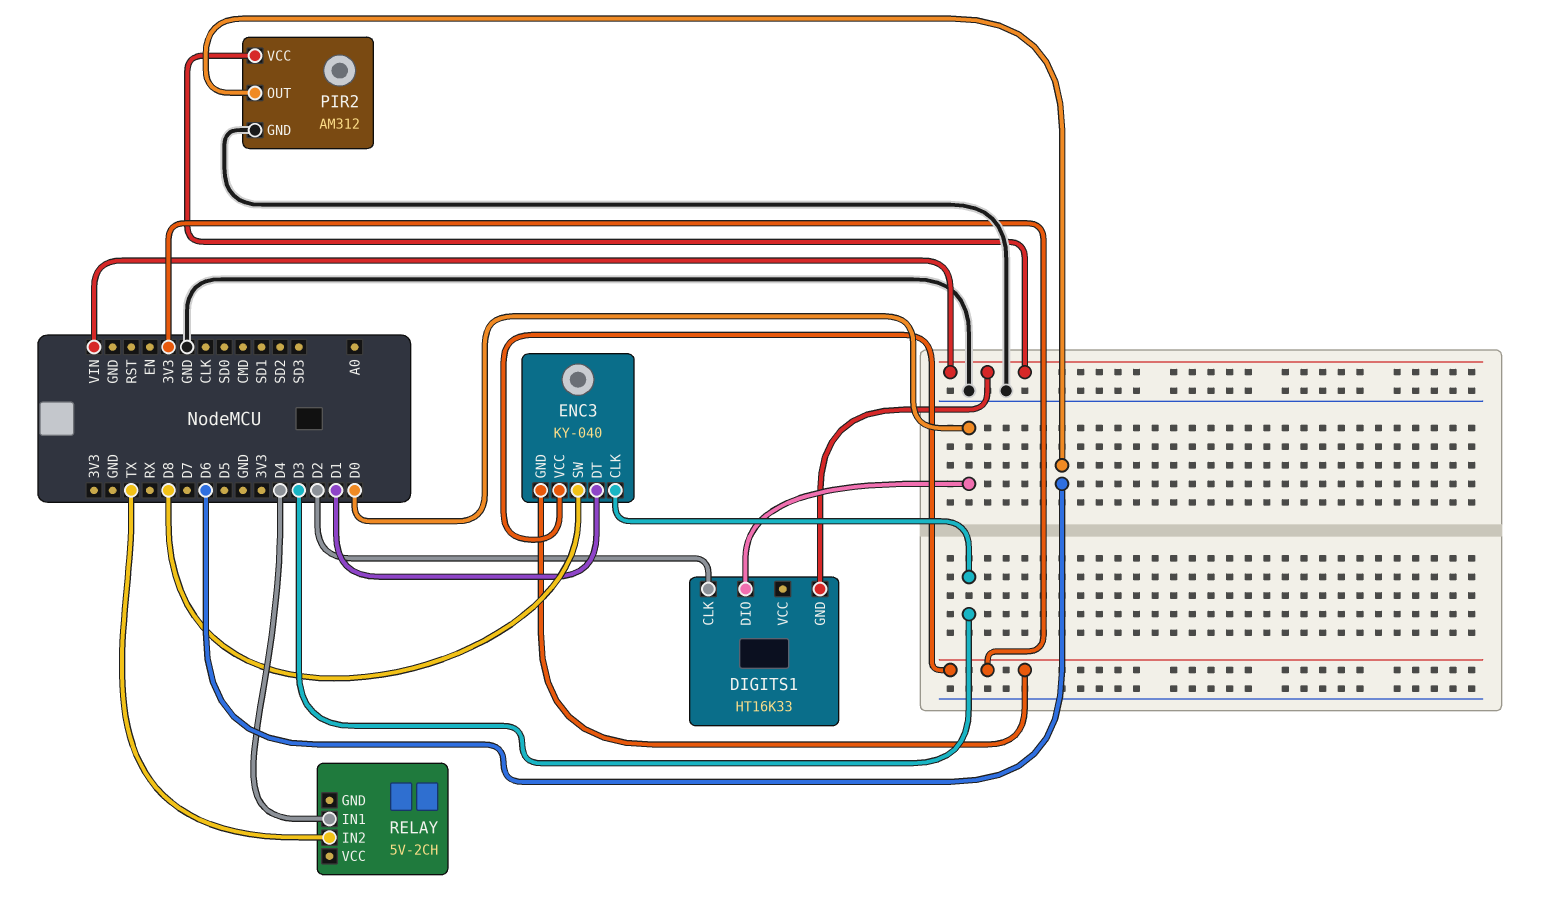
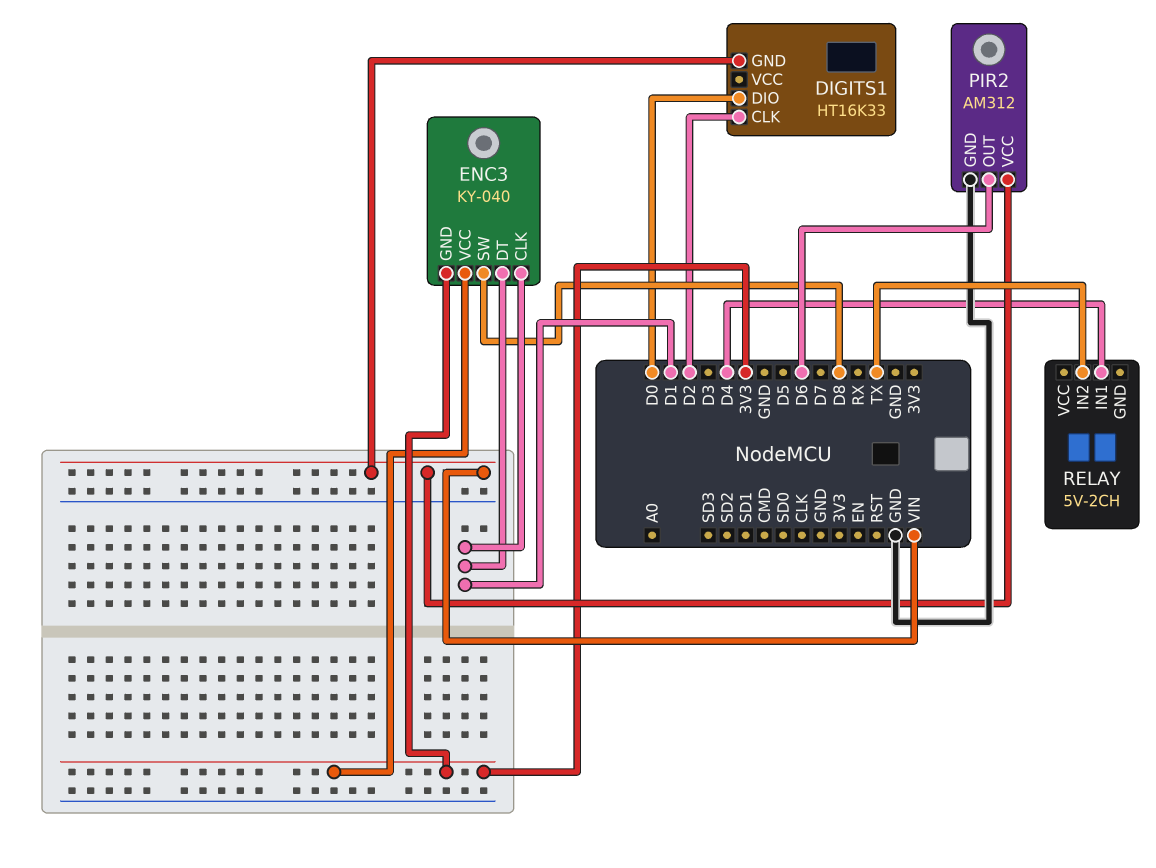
ENC3 pin CLK: D3 -> D1

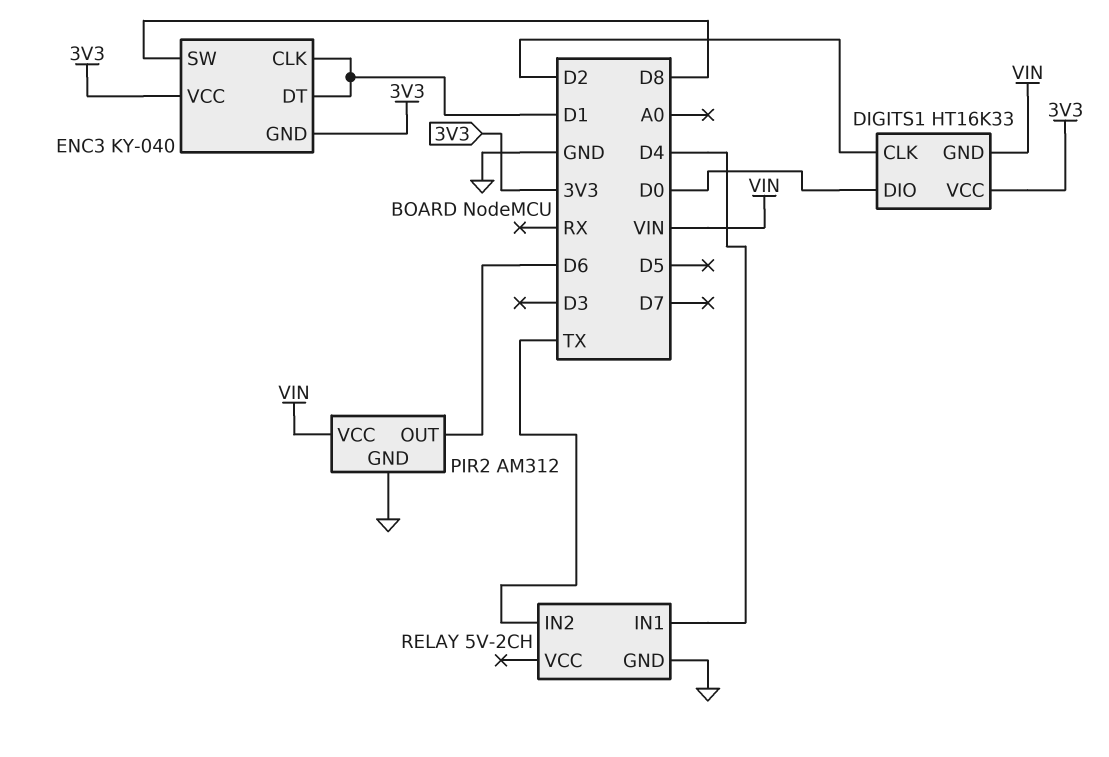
DIGITS1 pin VCC: none -> 3V3
RELAY pin GND: none -> GND

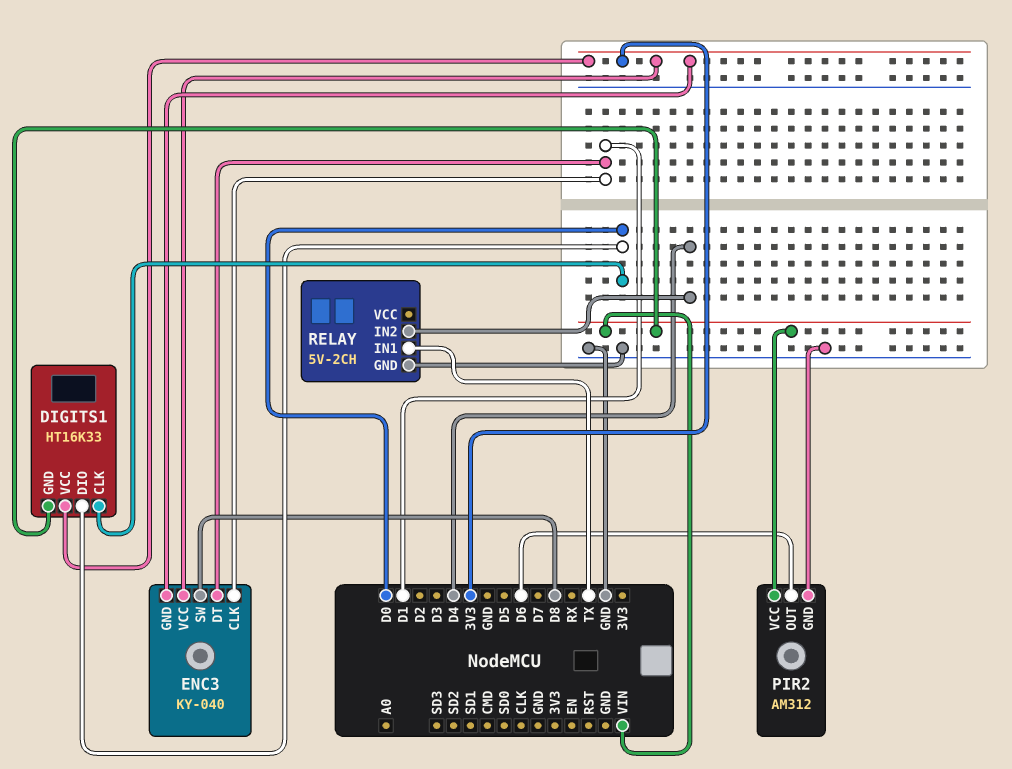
DIGITS1 pin CLK: D2 -> D0
RELAY pin IN1: D4 -> TX
RELAY pin IN2: TX -> D4

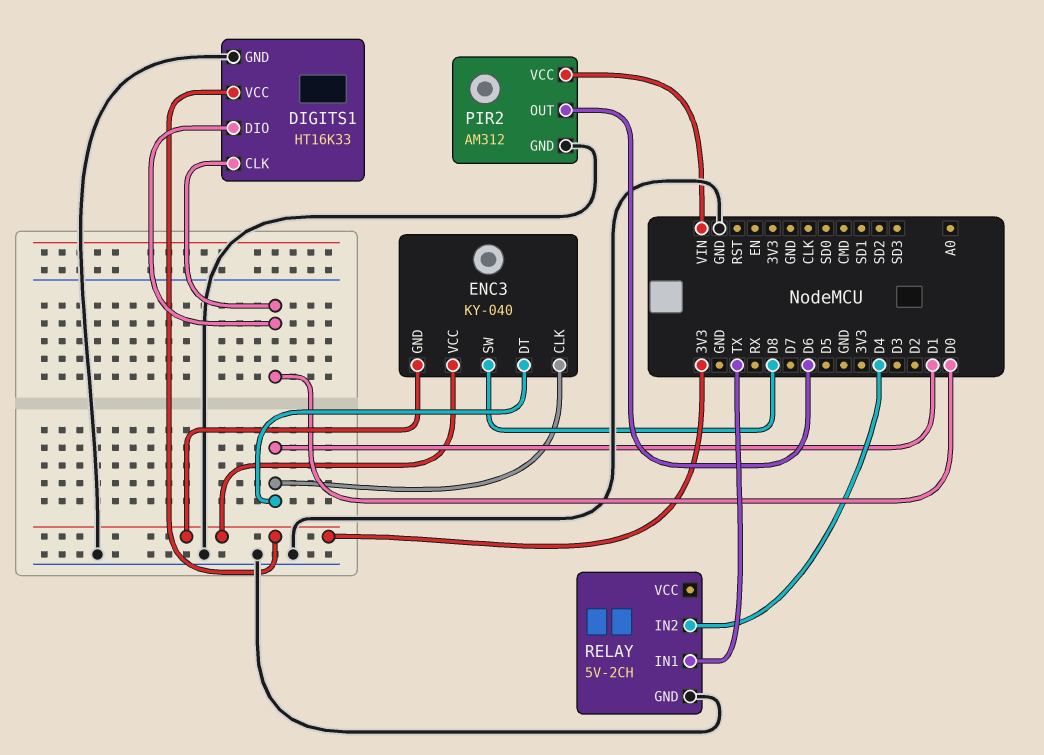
DIGITS1 pin GND: VIN -> GND

